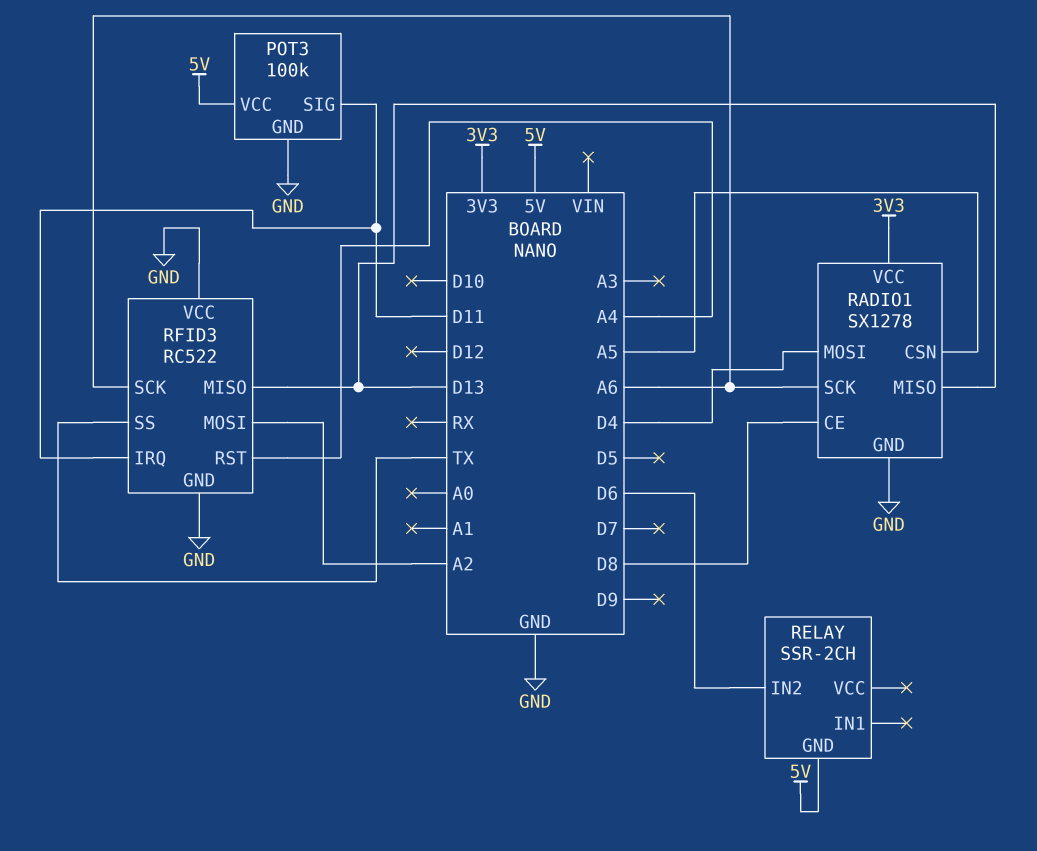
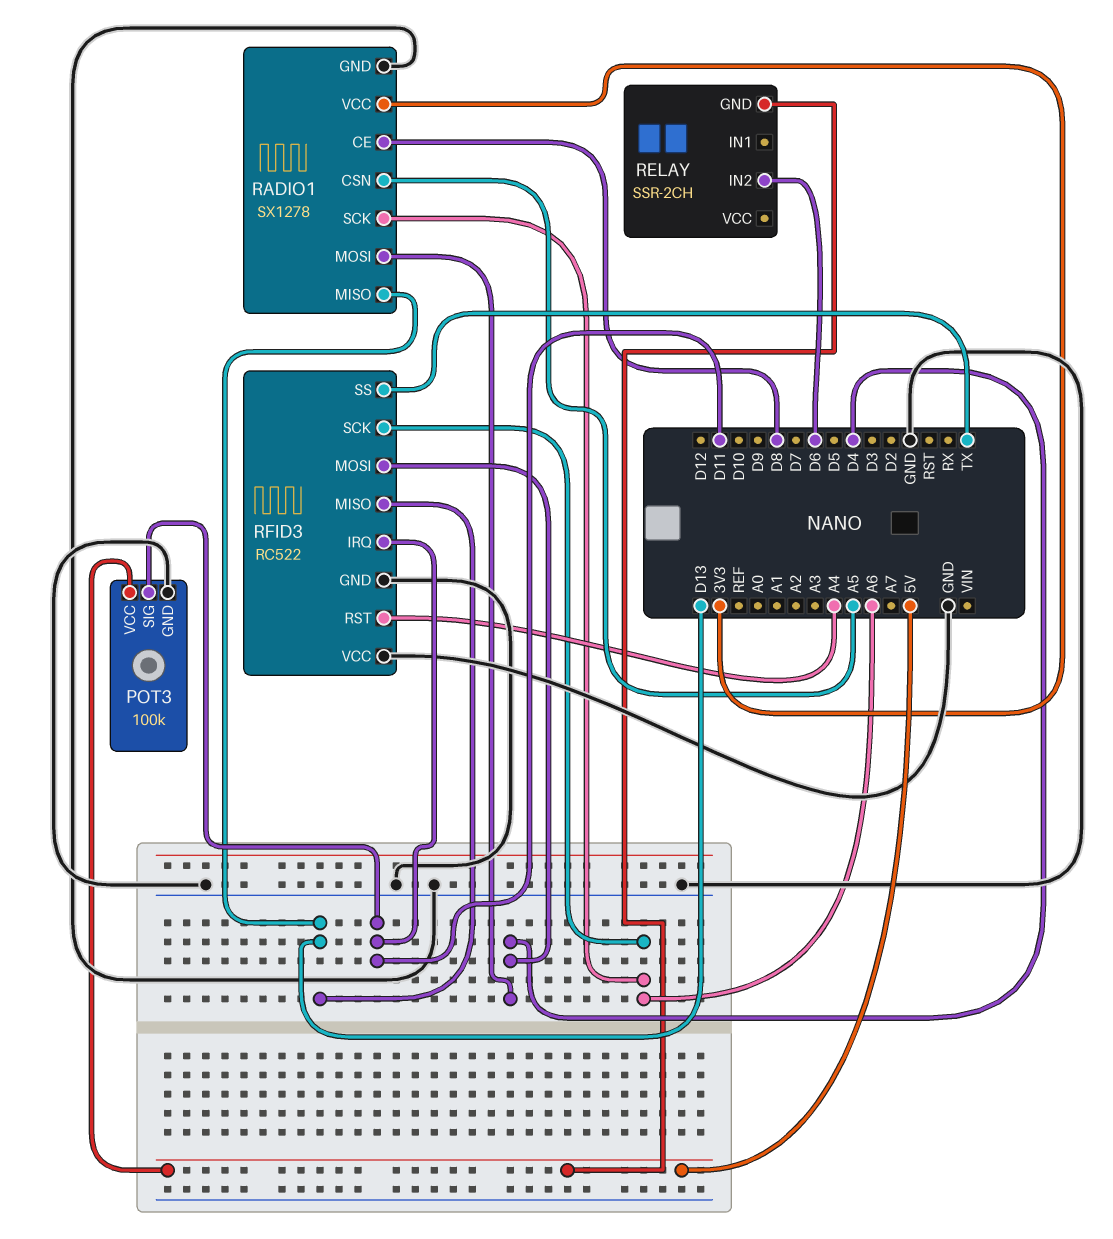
RFID3 pin MOSI: A2 -> D4

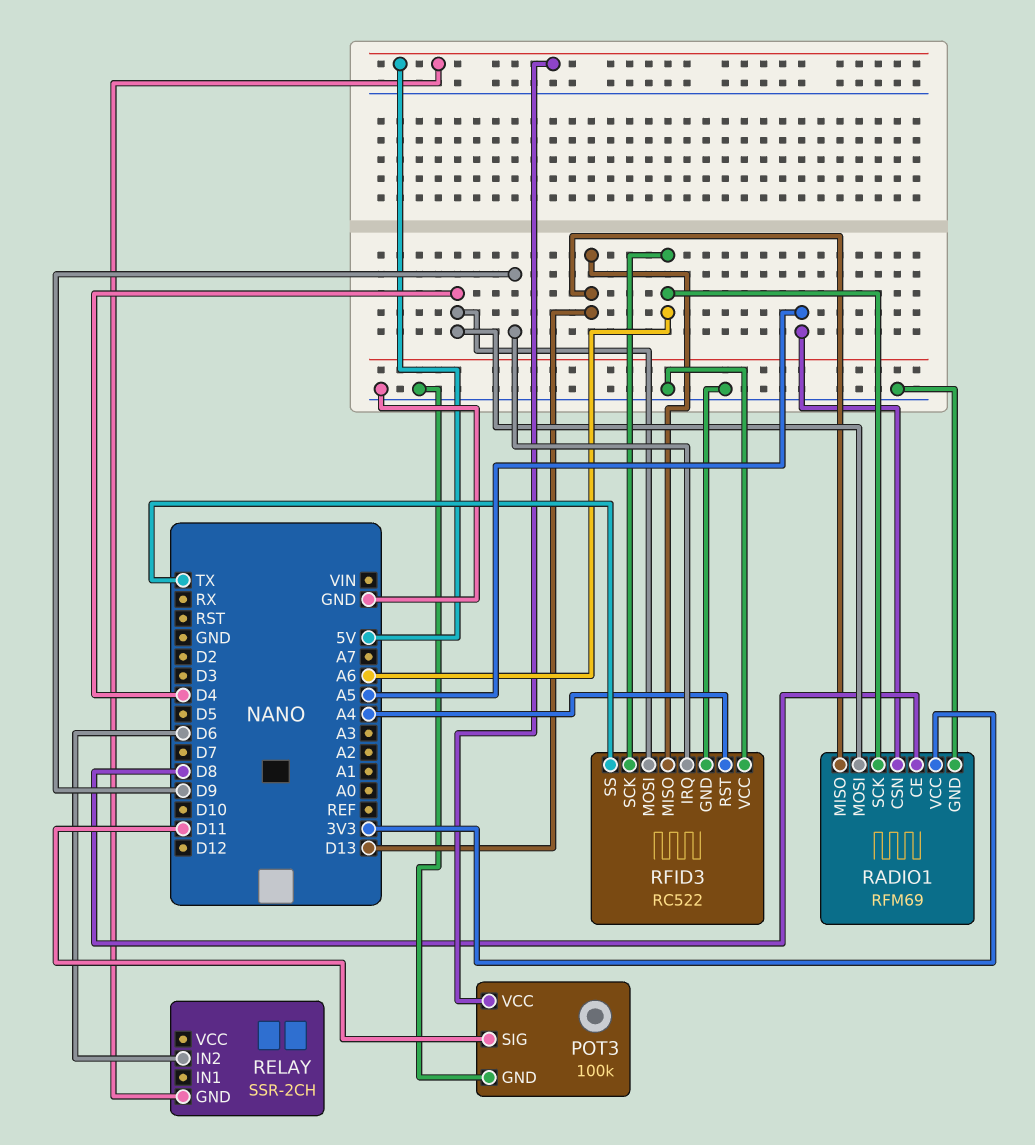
RADIO1: SX1278 -> RFM69
RFID3 pin IRQ: D11 -> D9

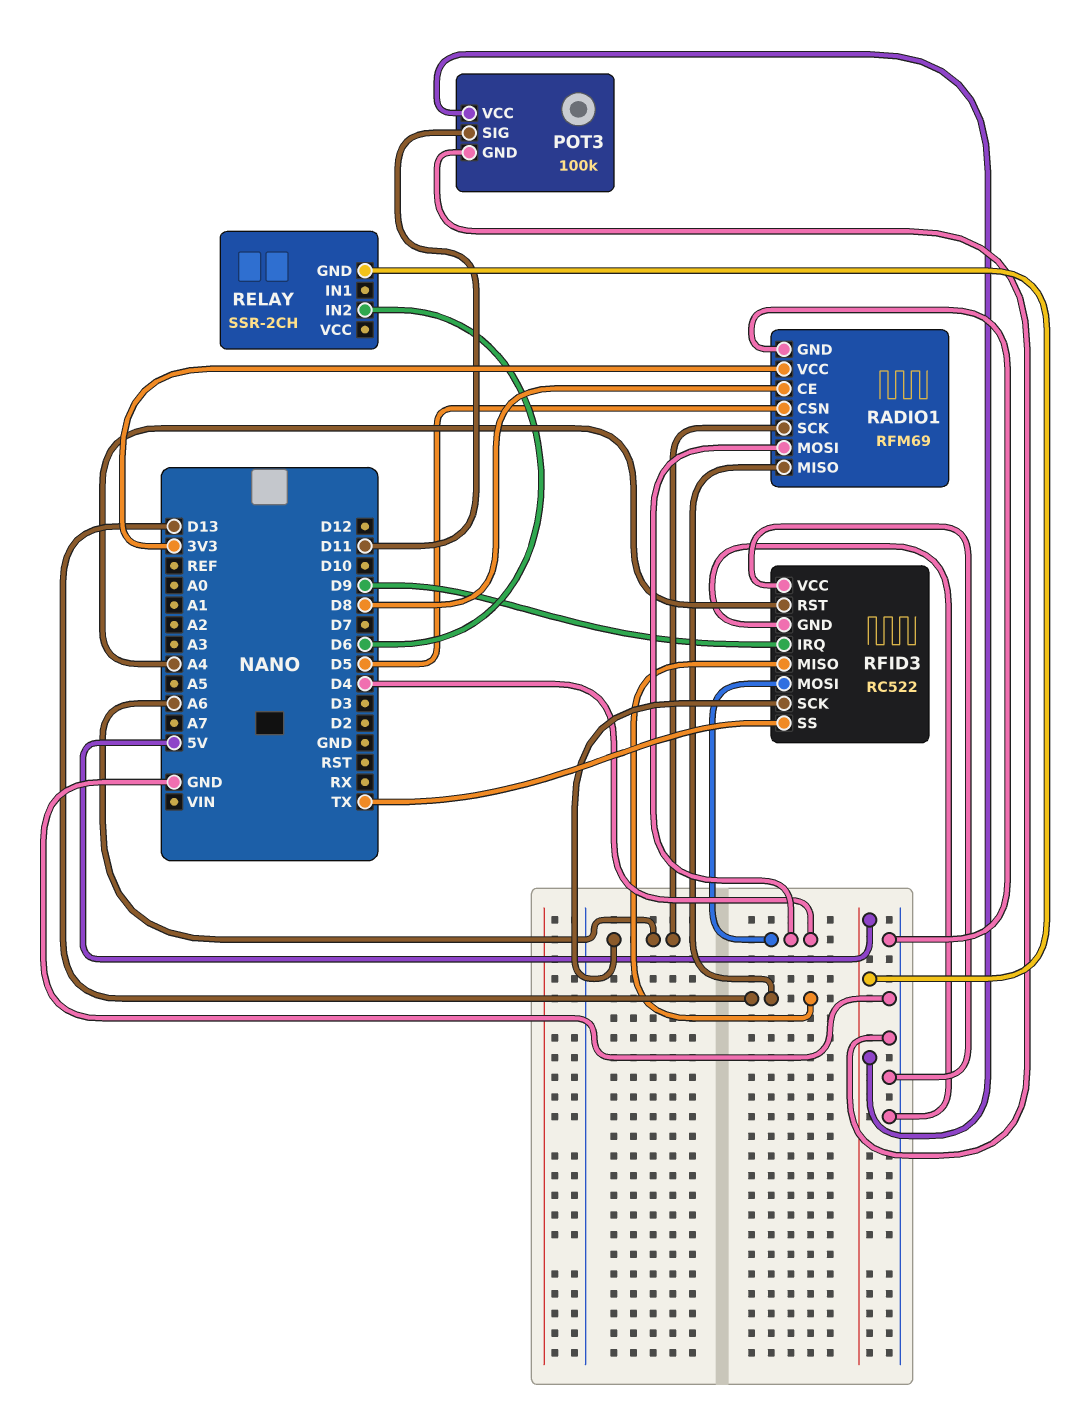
RADIO1 pin CSN: A5 -> D5

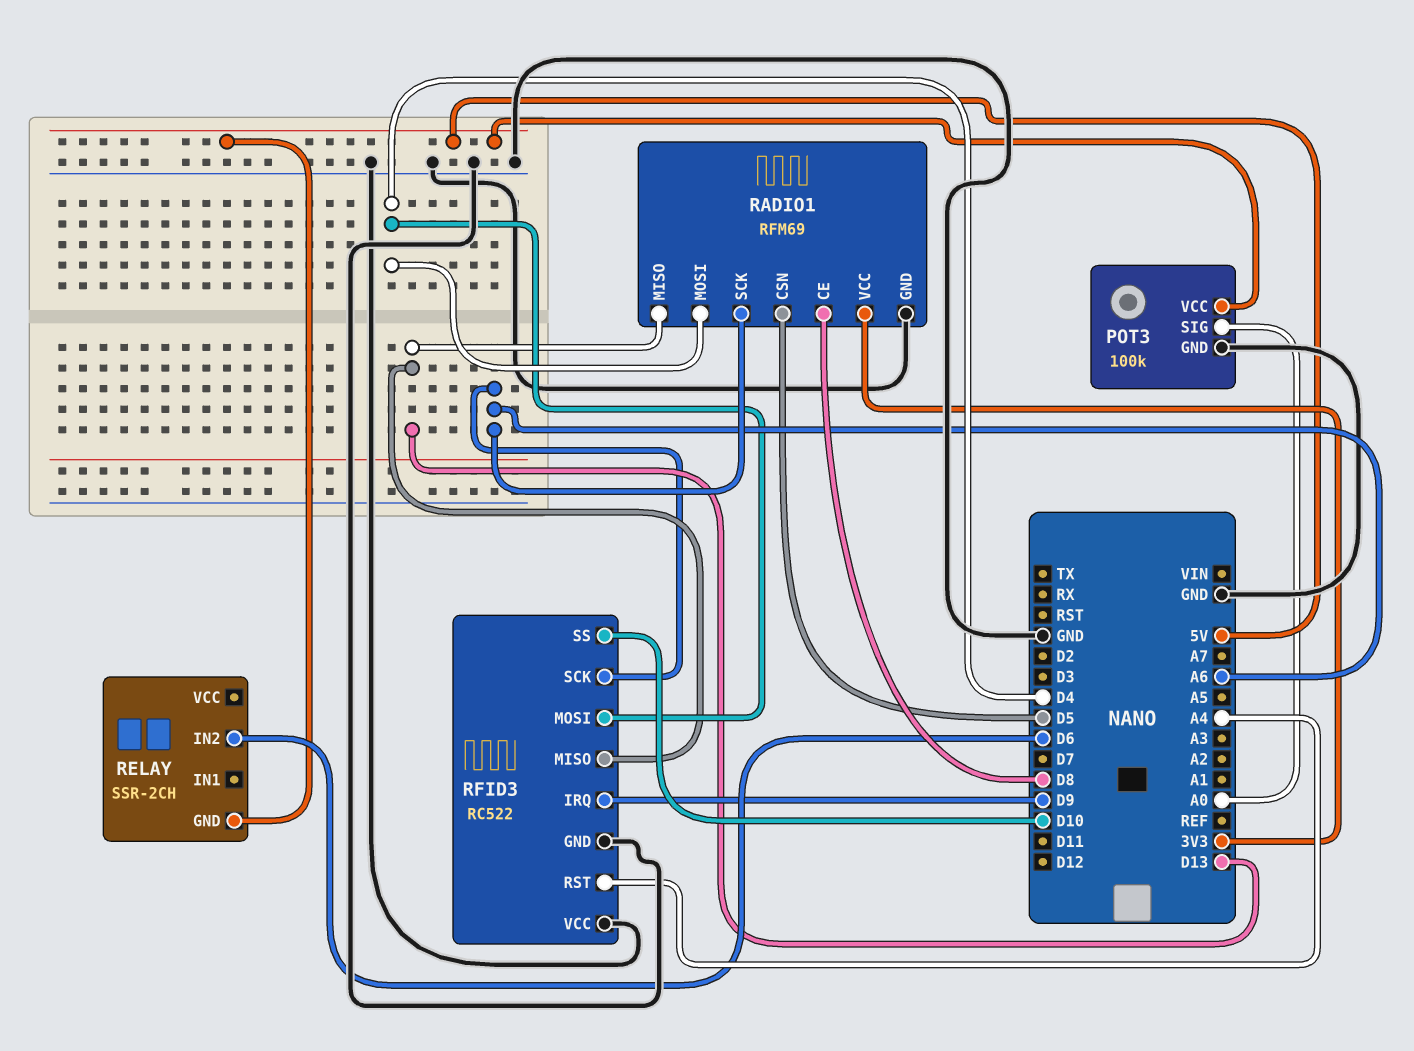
POT3 pin SIG: D11 -> A0
RFID3 pin SS: TX -> D10

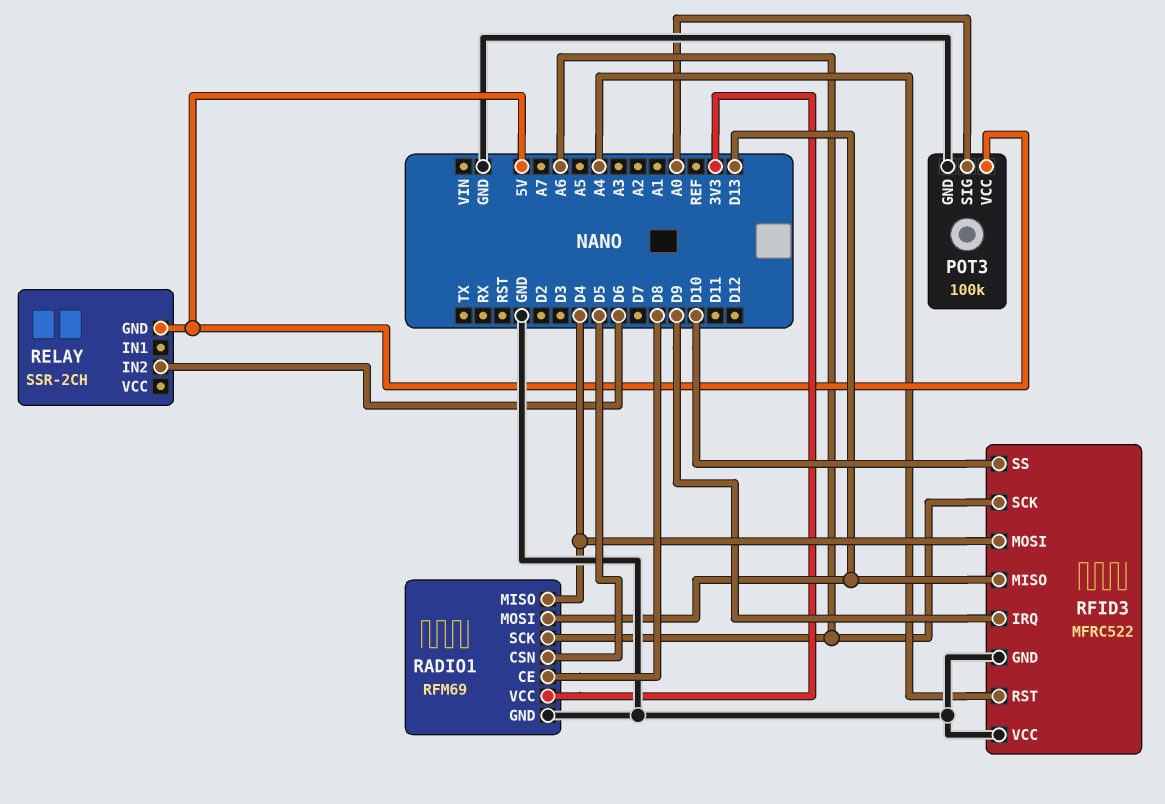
RADIO1 pin MISO: D13 -> D4
RADIO1 pin MOSI: D4 -> D13
RFID3: RC522 -> MFRC522

